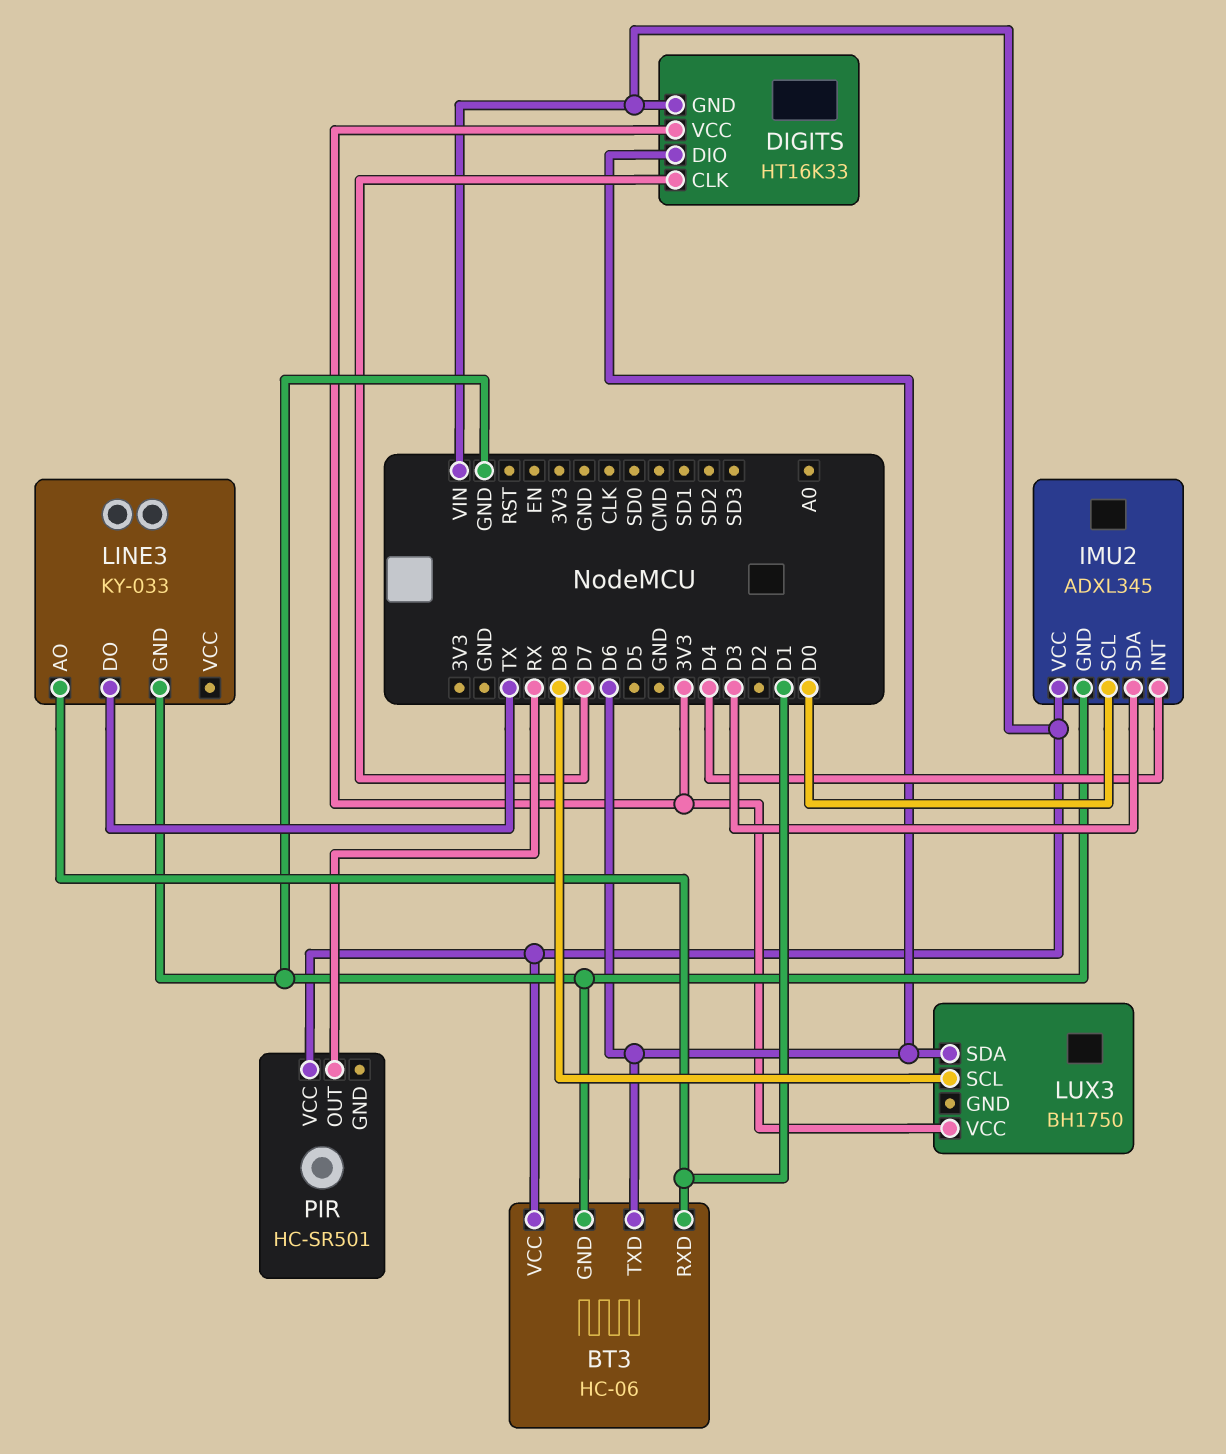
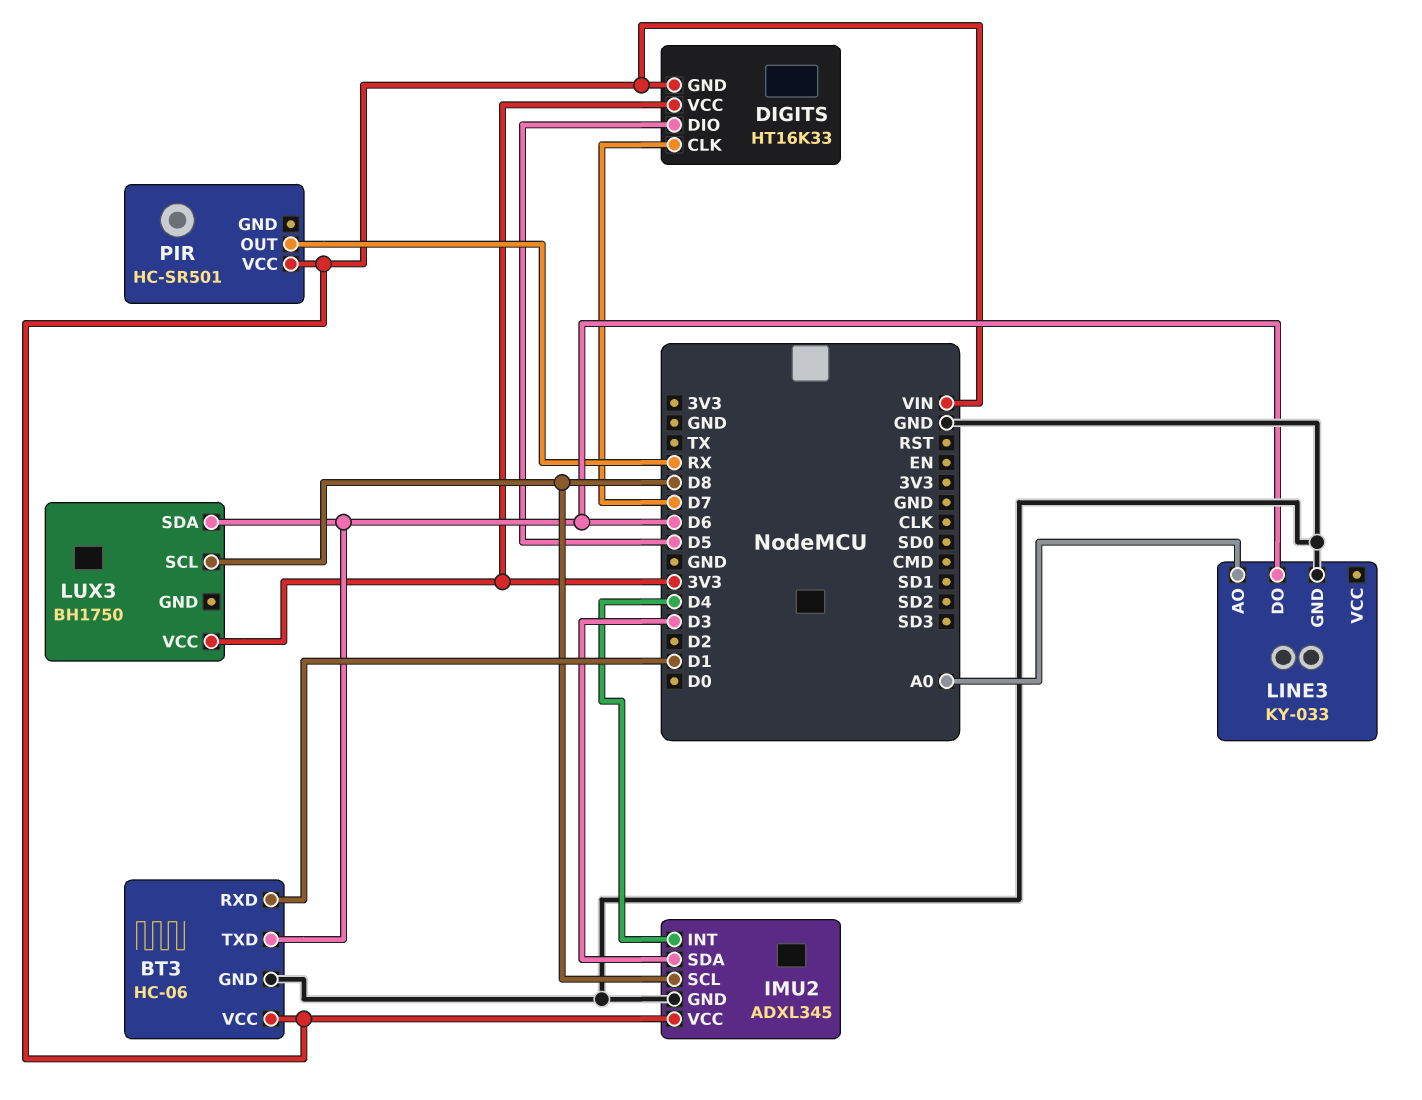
DIGITS pin DIO: D6 -> D5
IMU2 pin SCL: D0 -> D8
LINE3 pin AO: D1 -> A0
LINE3 pin DO: TX -> D6

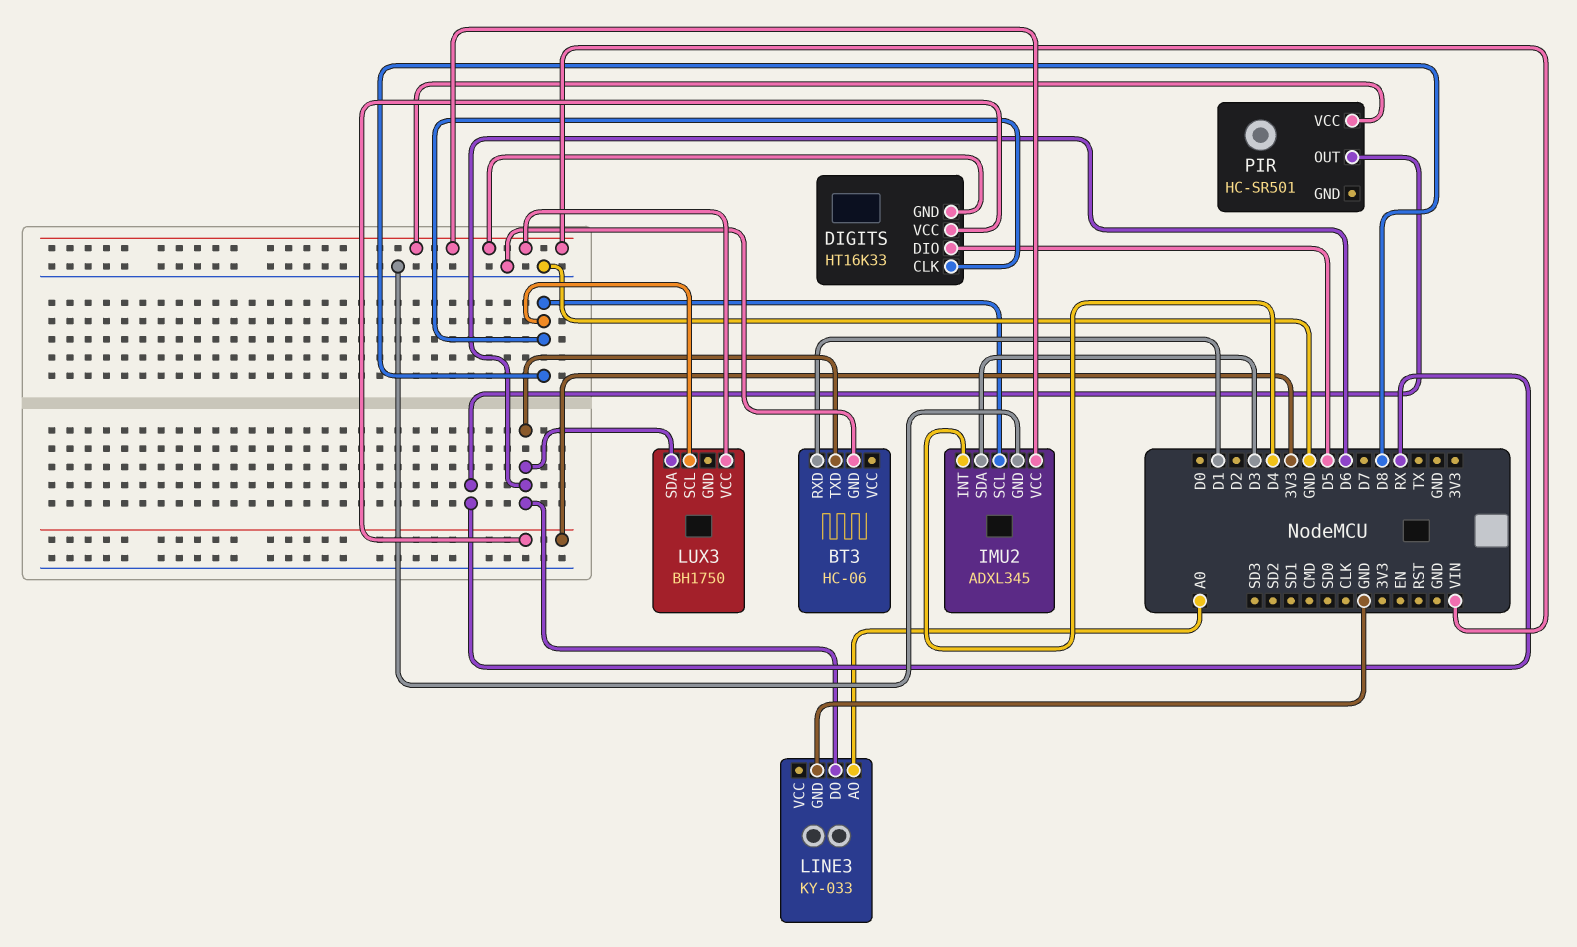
BT3 pin VCC: VIN -> none
DIGITS pin CLK: D7 -> D8
LUX3 pin VCC: 3V3 -> VIN

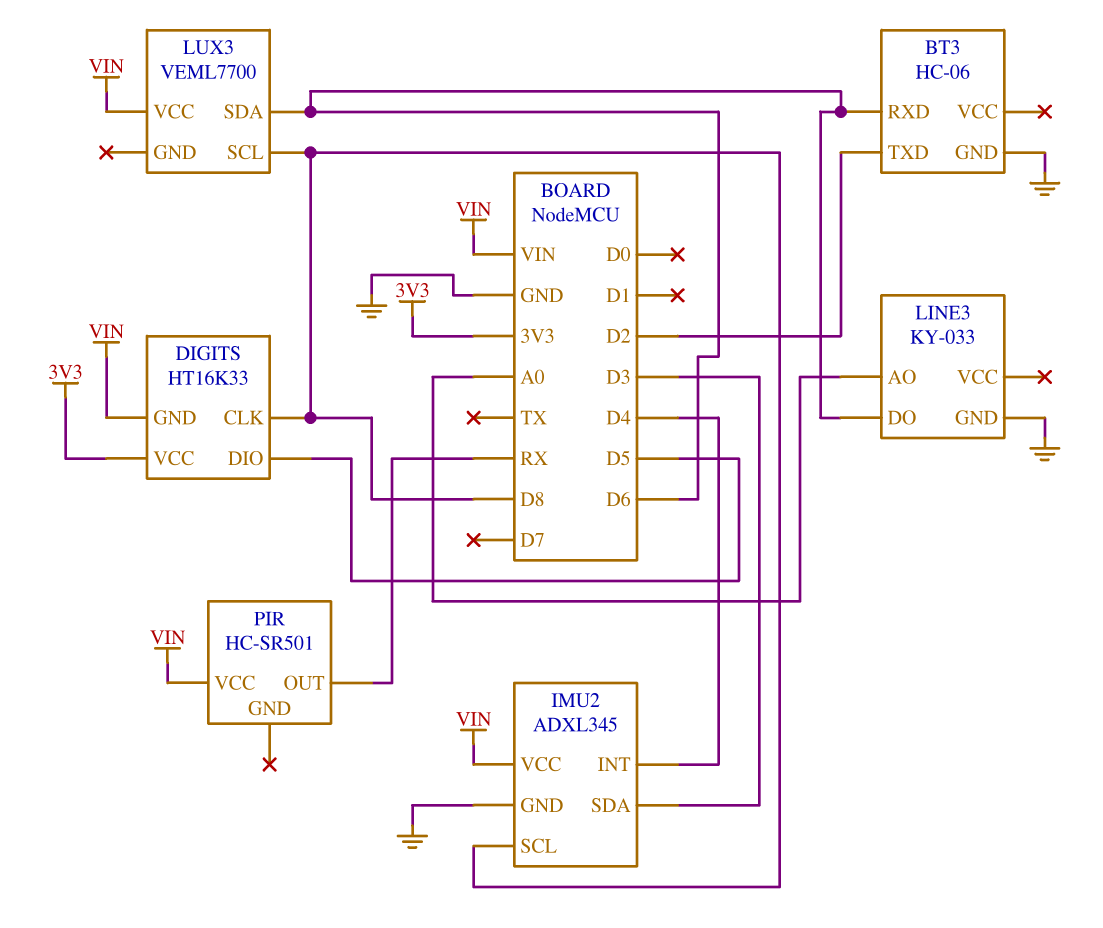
BT3 pin RXD: D1 -> D6
BT3 pin TXD: D6 -> D2
LUX3: BH1750 -> VEML7700

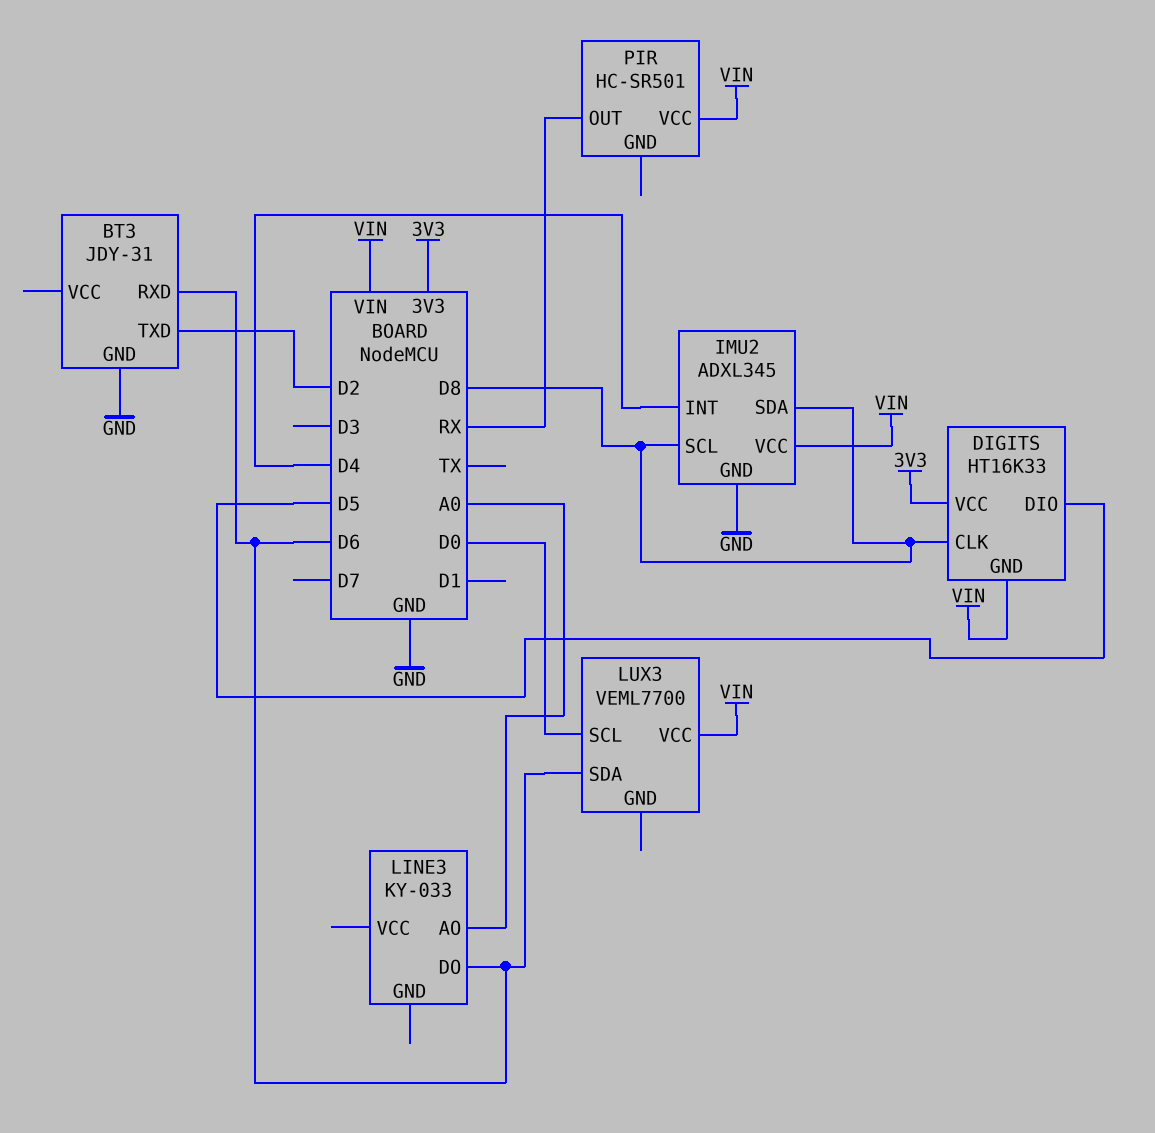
BT3: HC-06 -> JDY-31
IMU2 pin SDA: D3 -> D8
LINE3 pin GND: GND -> none
LUX3 pin SCL: D8 -> D0

